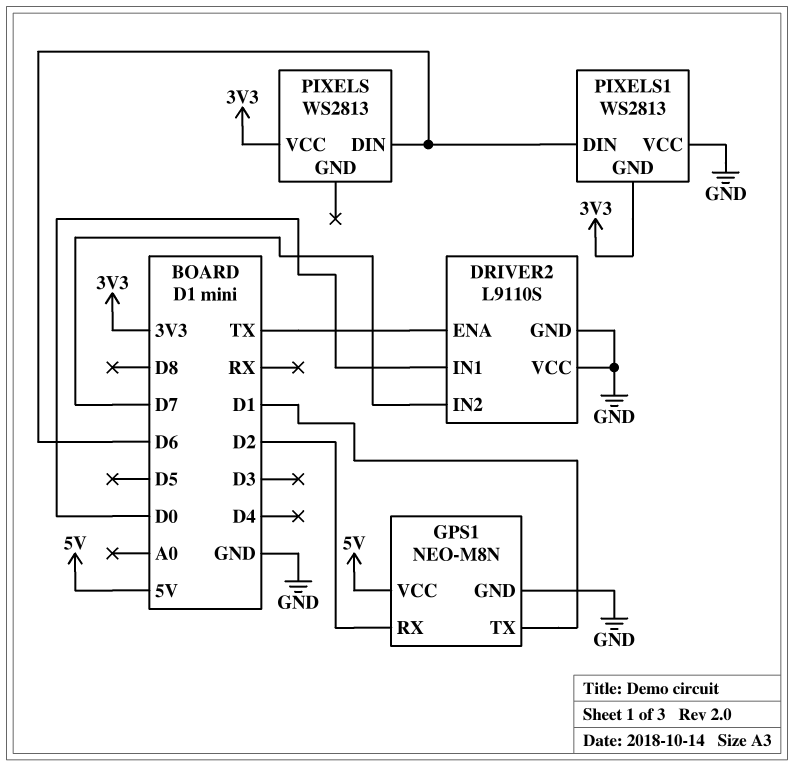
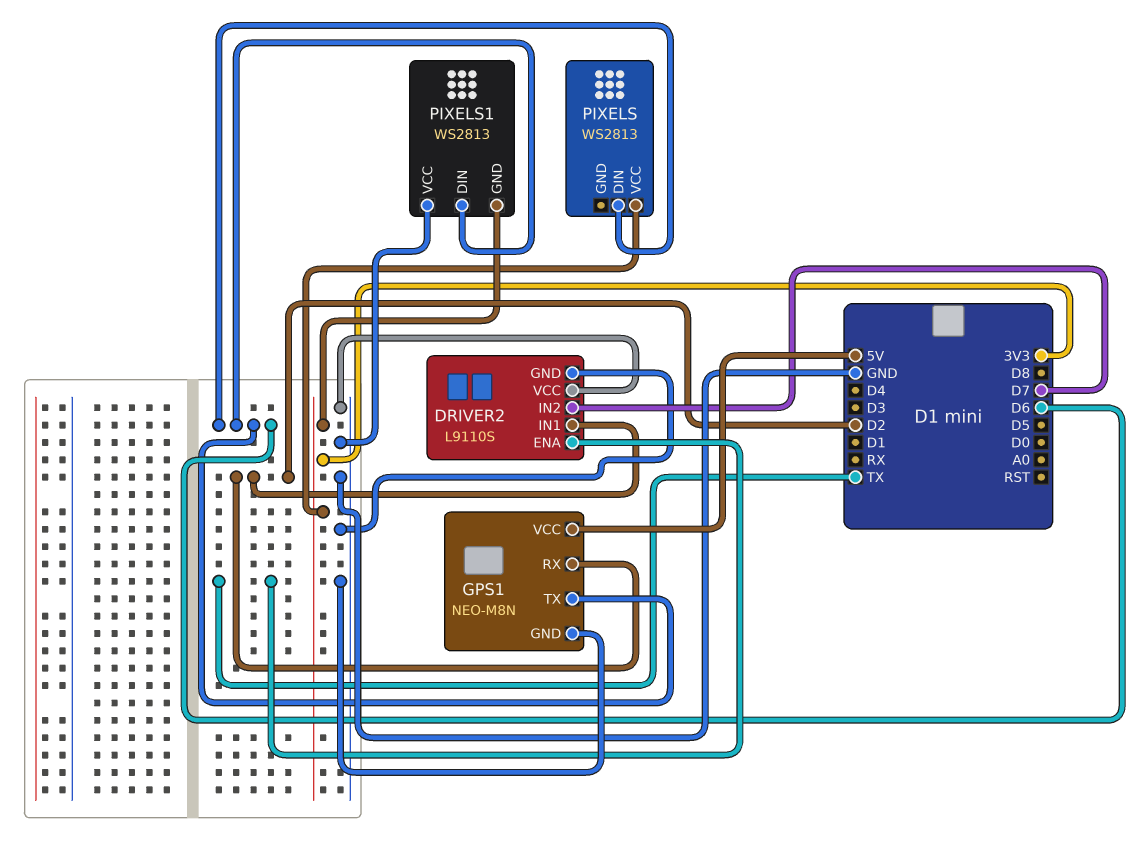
DRIVER2 pin IN1: D0 -> D2
GPS1 pin TX: D1 -> D6

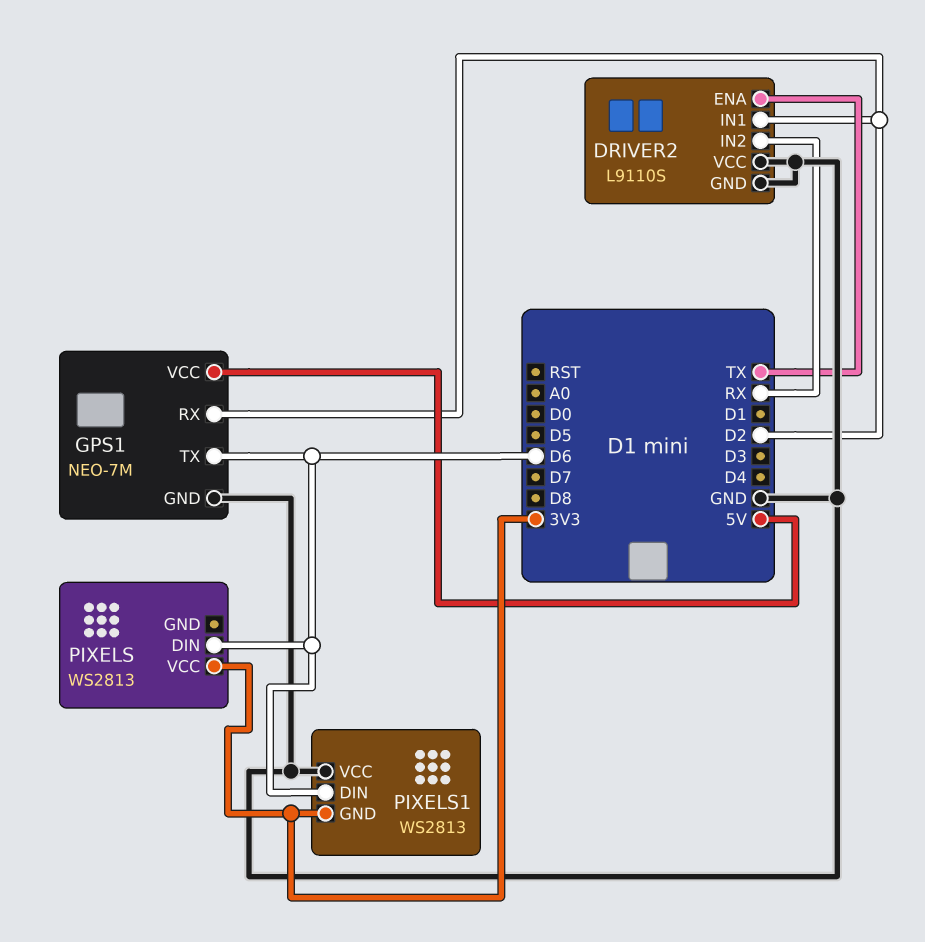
DRIVER2 pin IN2: D7 -> RX
GPS1: NEO-M8N -> NEO-7M

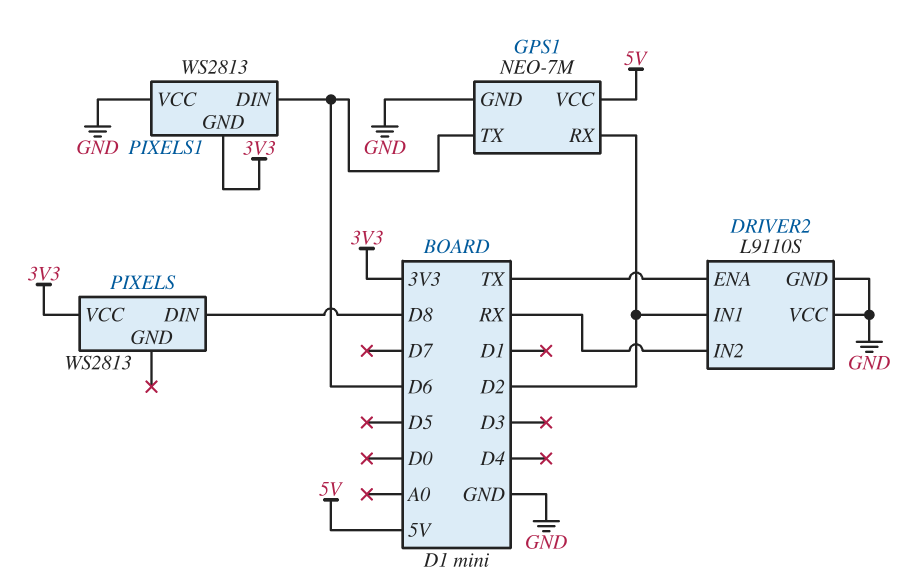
PIXELS pin DIN: D6 -> D8

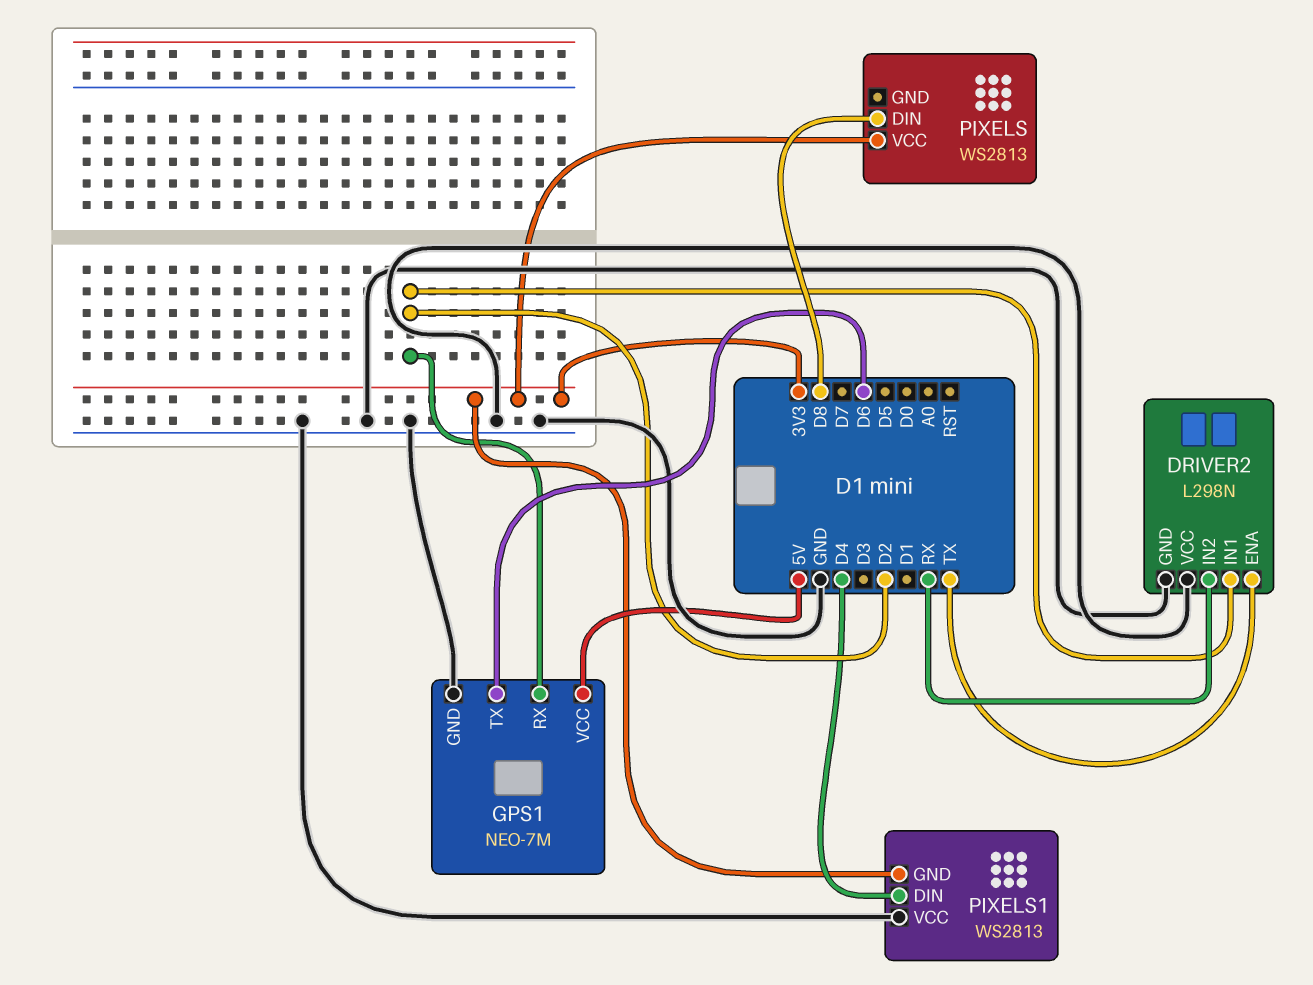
DRIVER2: L9110S -> L298N
PIXELS1 pin DIN: D6 -> D4

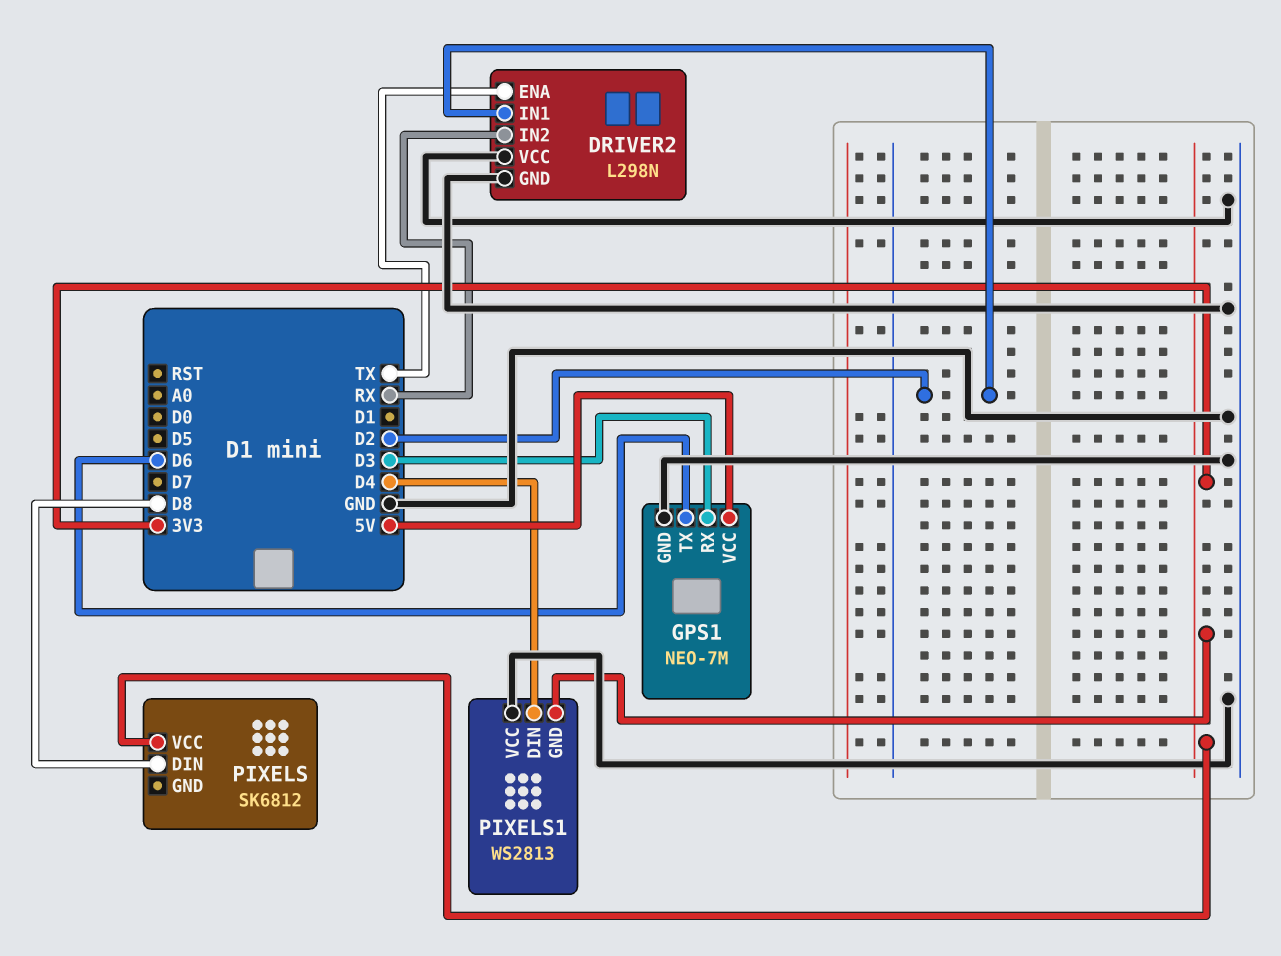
GPS1 pin RX: D2 -> D3
PIXELS: WS2813 -> SK6812

